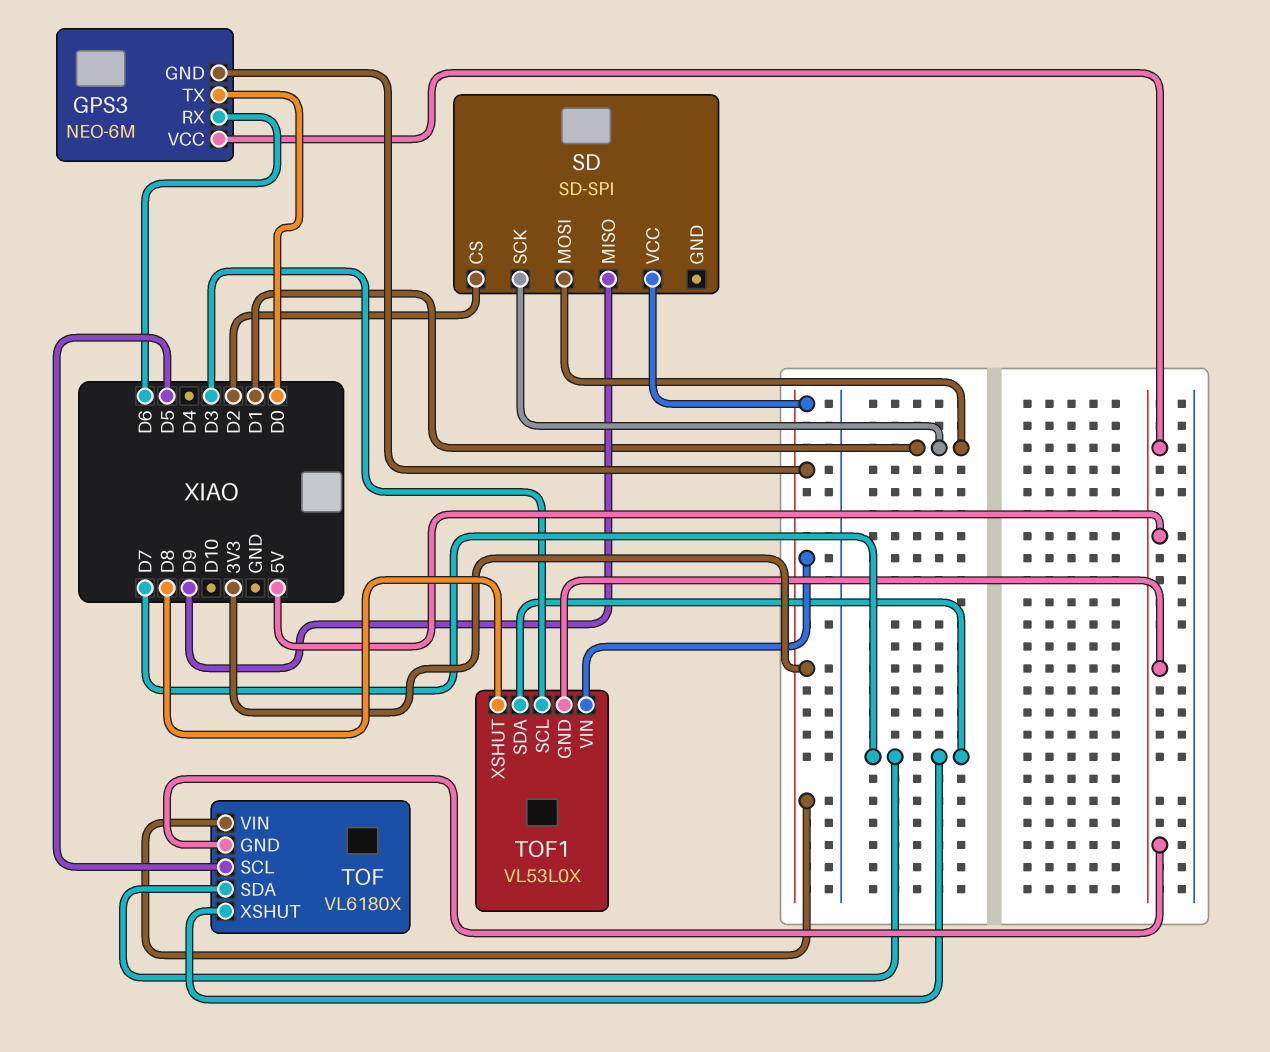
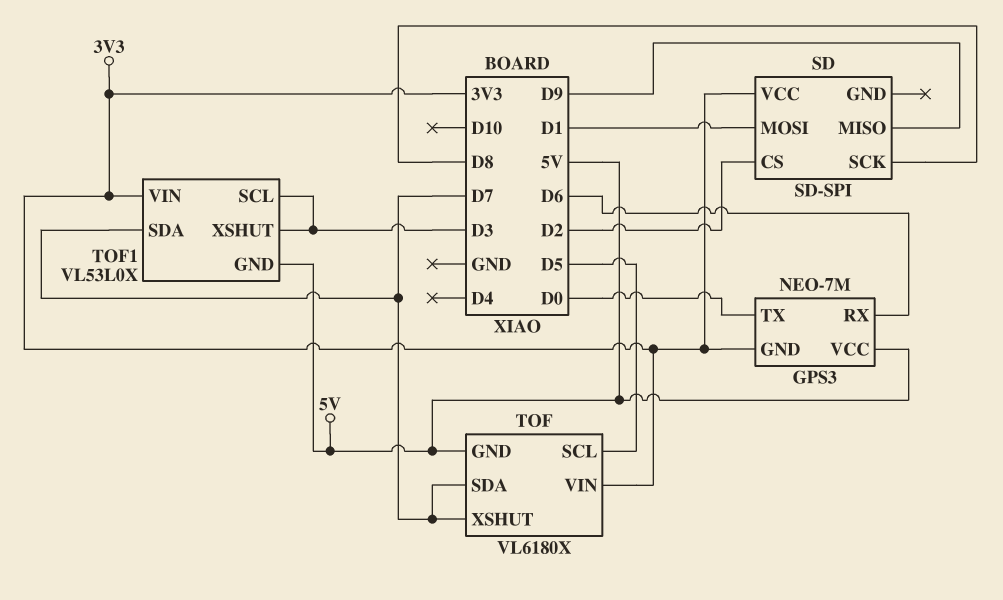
GPS3: NEO-6M -> NEO-7M
SD pin SCK: D1 -> D8
TOF1 pin XSHUT: D8 -> D3

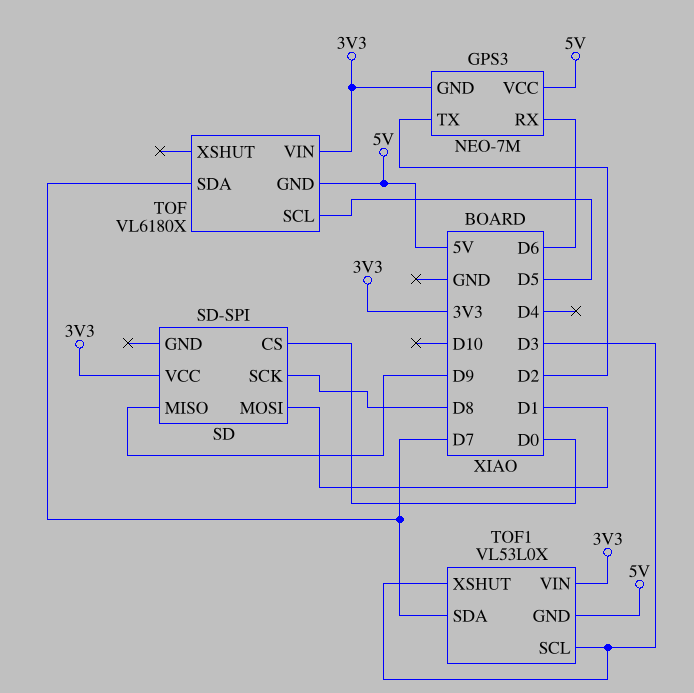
GPS3 pin TX: D0 -> D2
SD pin CS: D2 -> D0
TOF pin XSHUT: D7 -> none

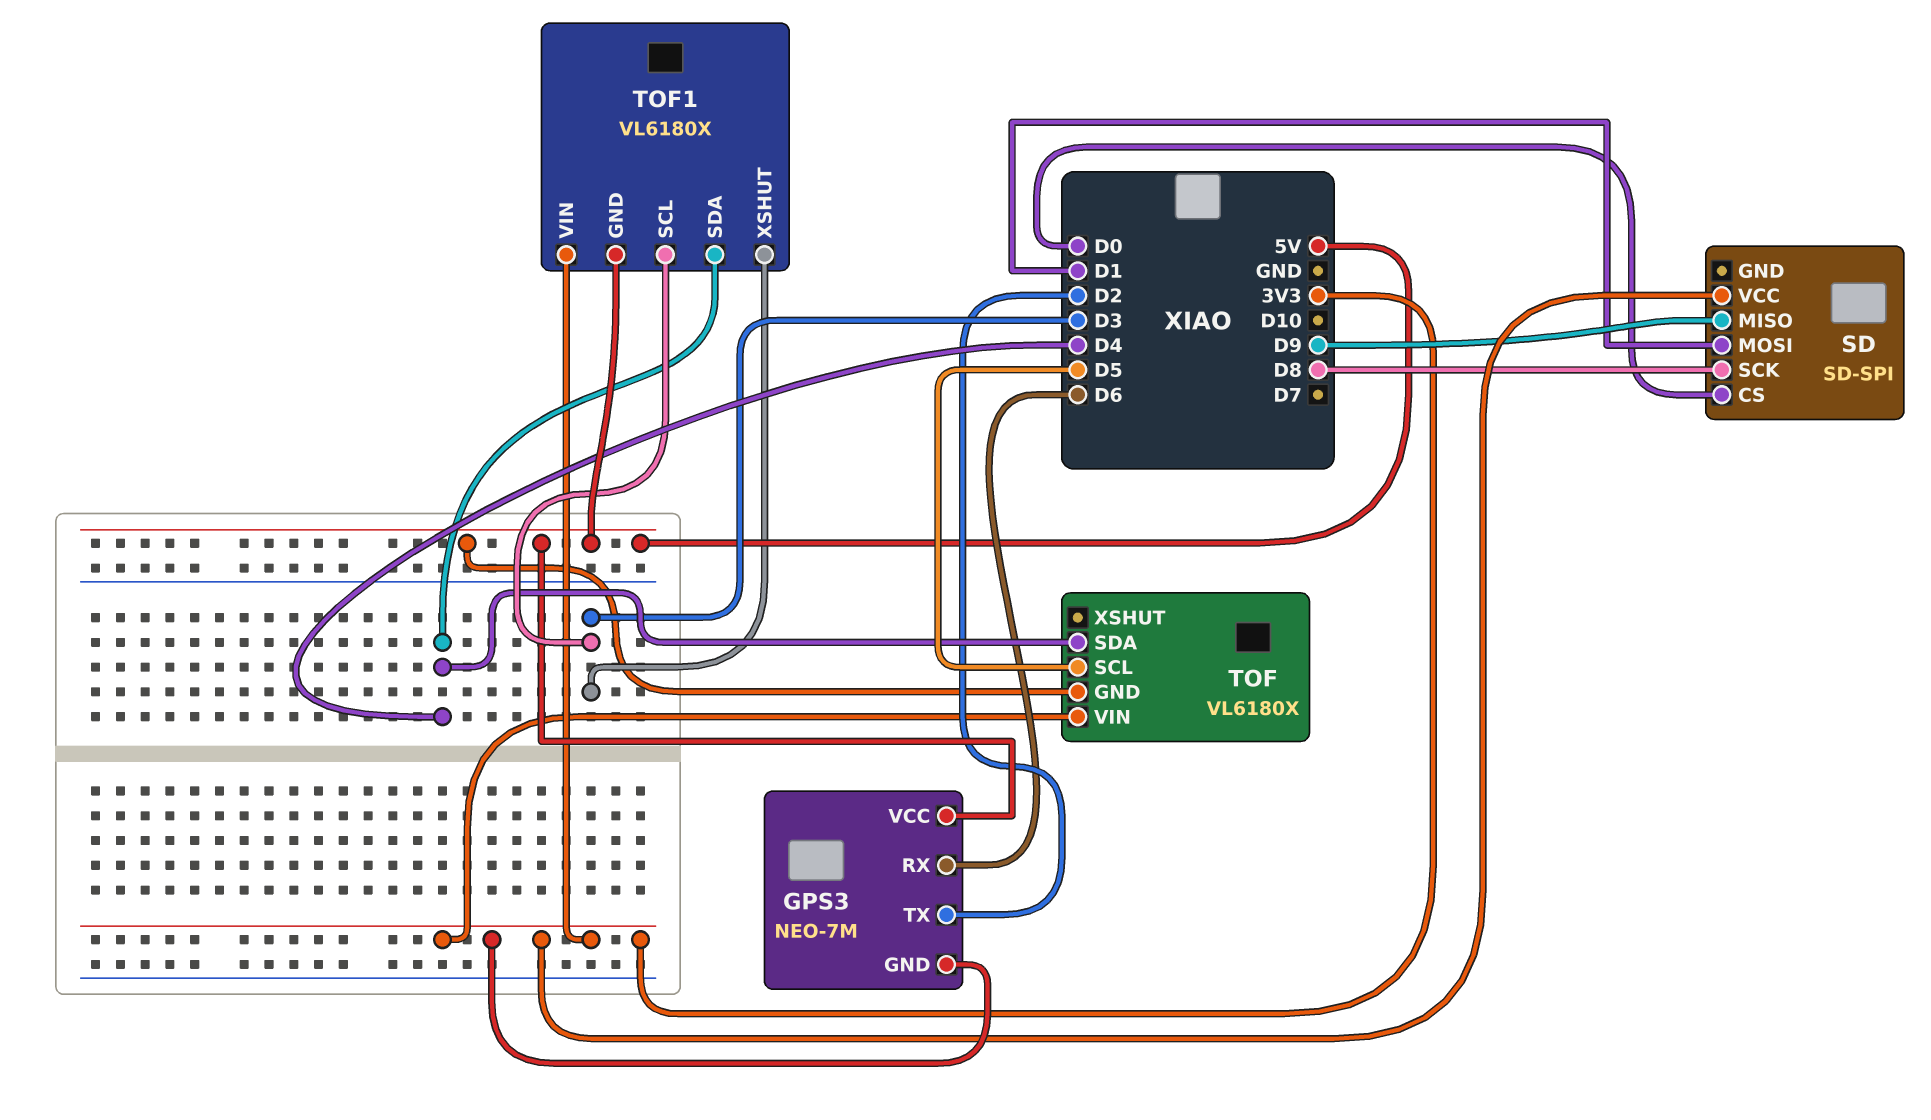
TOF pin SDA: D7 -> D4
TOF1: VL53L0X -> VL6180X
TOF1 pin SDA: D7 -> D4

